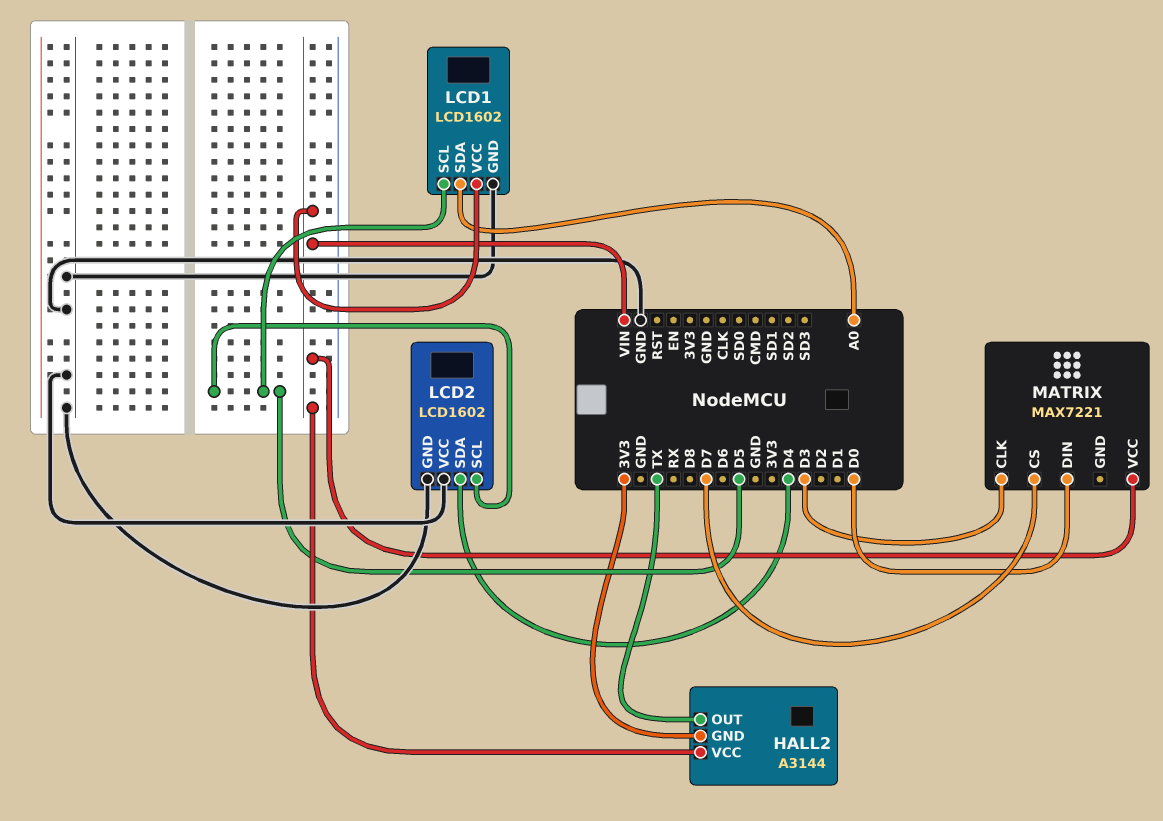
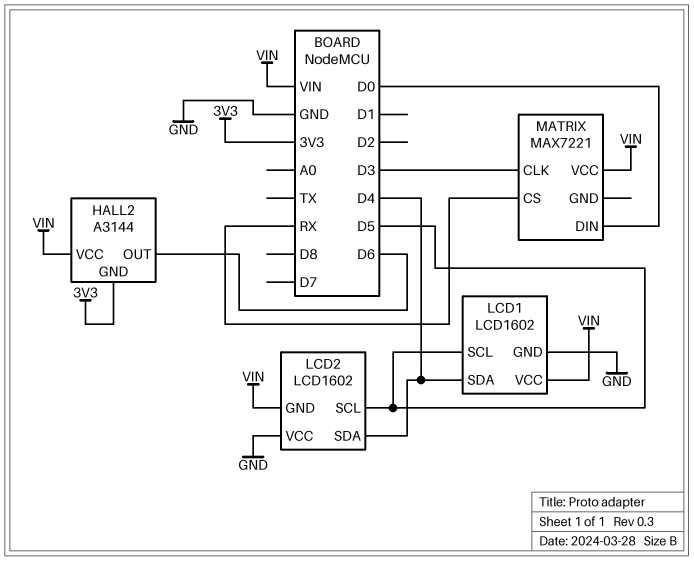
HALL2 pin OUT: TX -> D6
LCD1 pin SDA: A0 -> D4
LCD2 pin GND: GND -> VIN
MATRIX pin CS: D7 -> RX

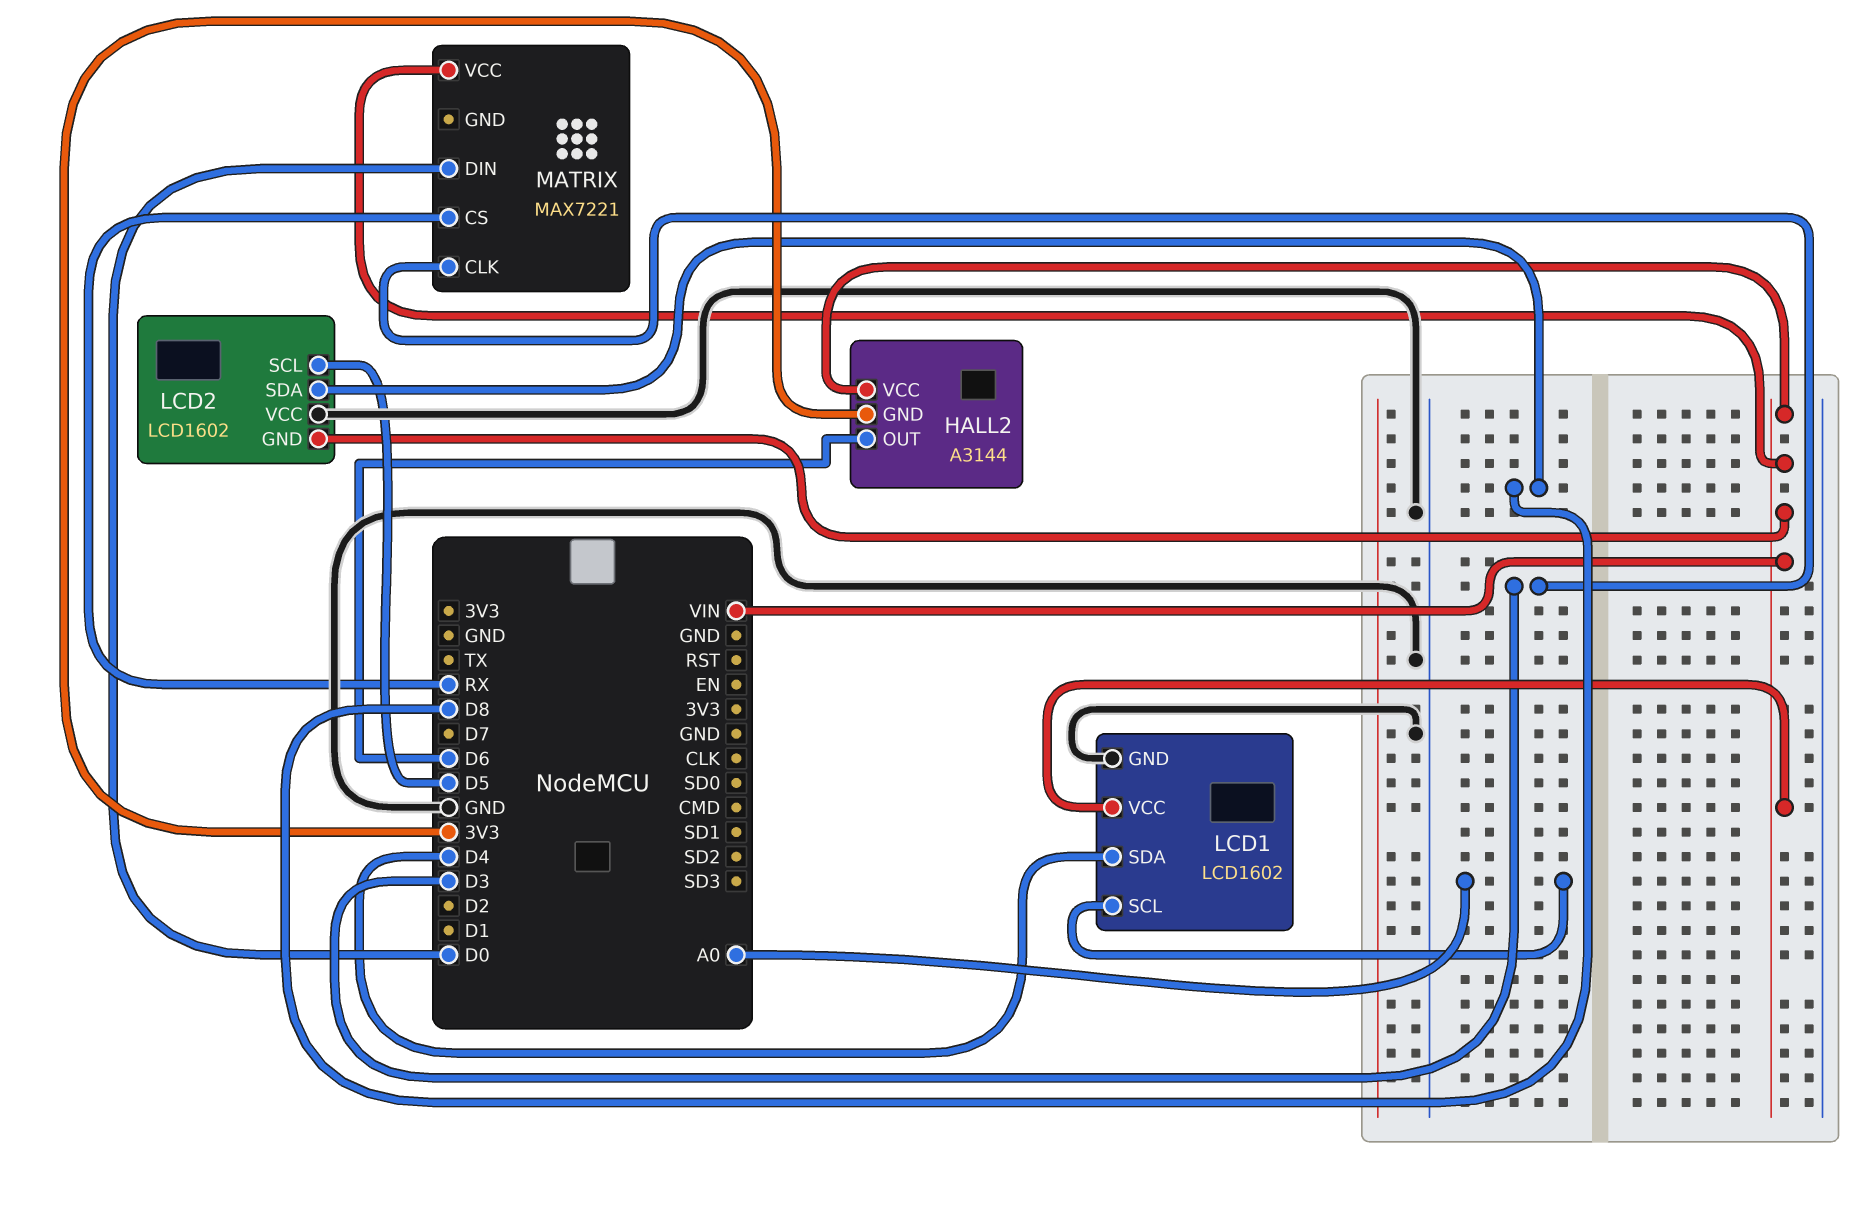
LCD1 pin SCL: D5 -> A0
LCD2 pin SDA: D4 -> D8

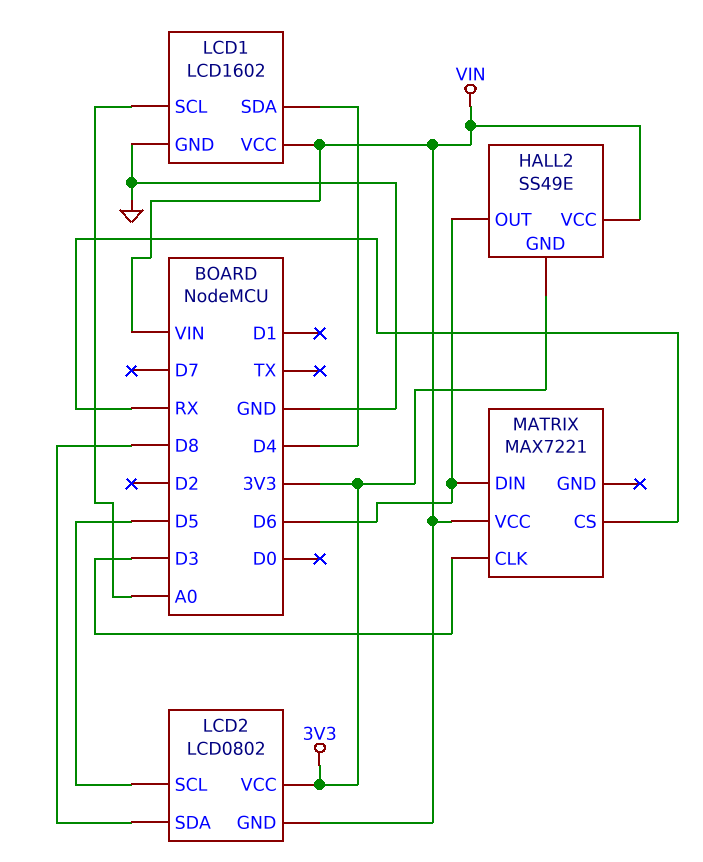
HALL2: A3144 -> SS49E
LCD2: LCD1602 -> LCD0802
LCD2 pin VCC: GND -> 3V3
MATRIX pin DIN: D0 -> D6

